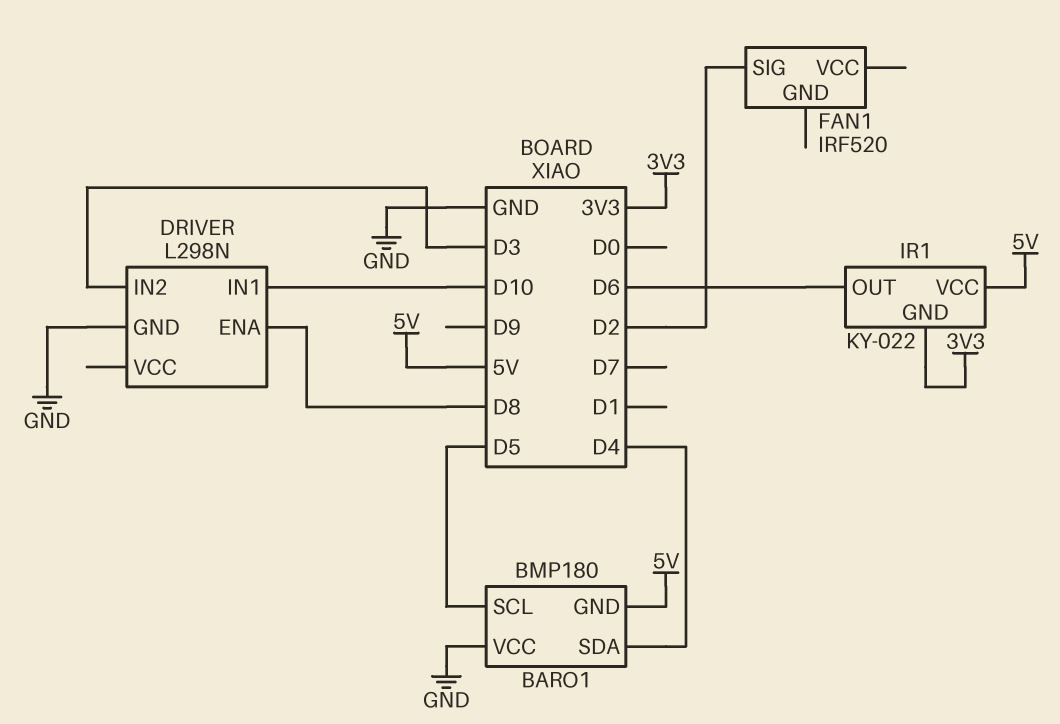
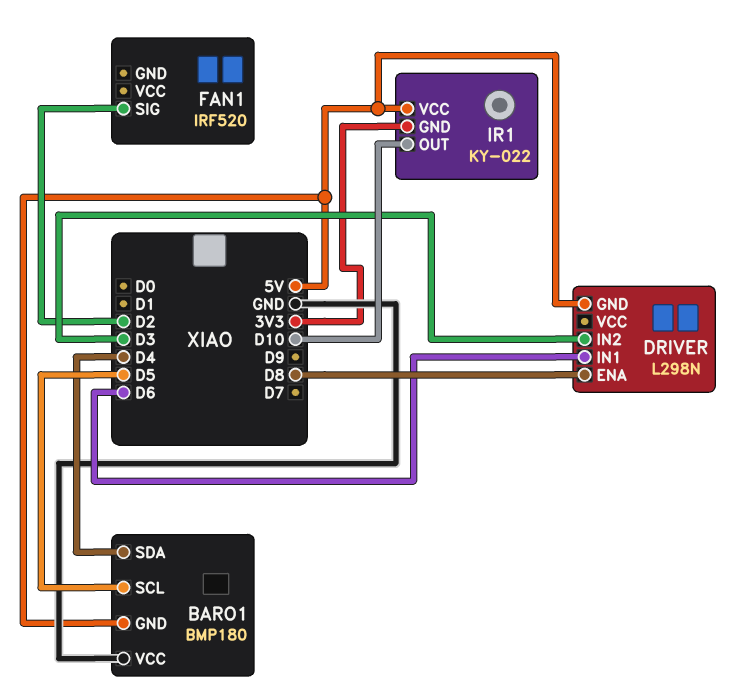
DRIVER pin GND: GND -> 5V
DRIVER pin IN1: D10 -> D6
IR1 pin OUT: D6 -> D10

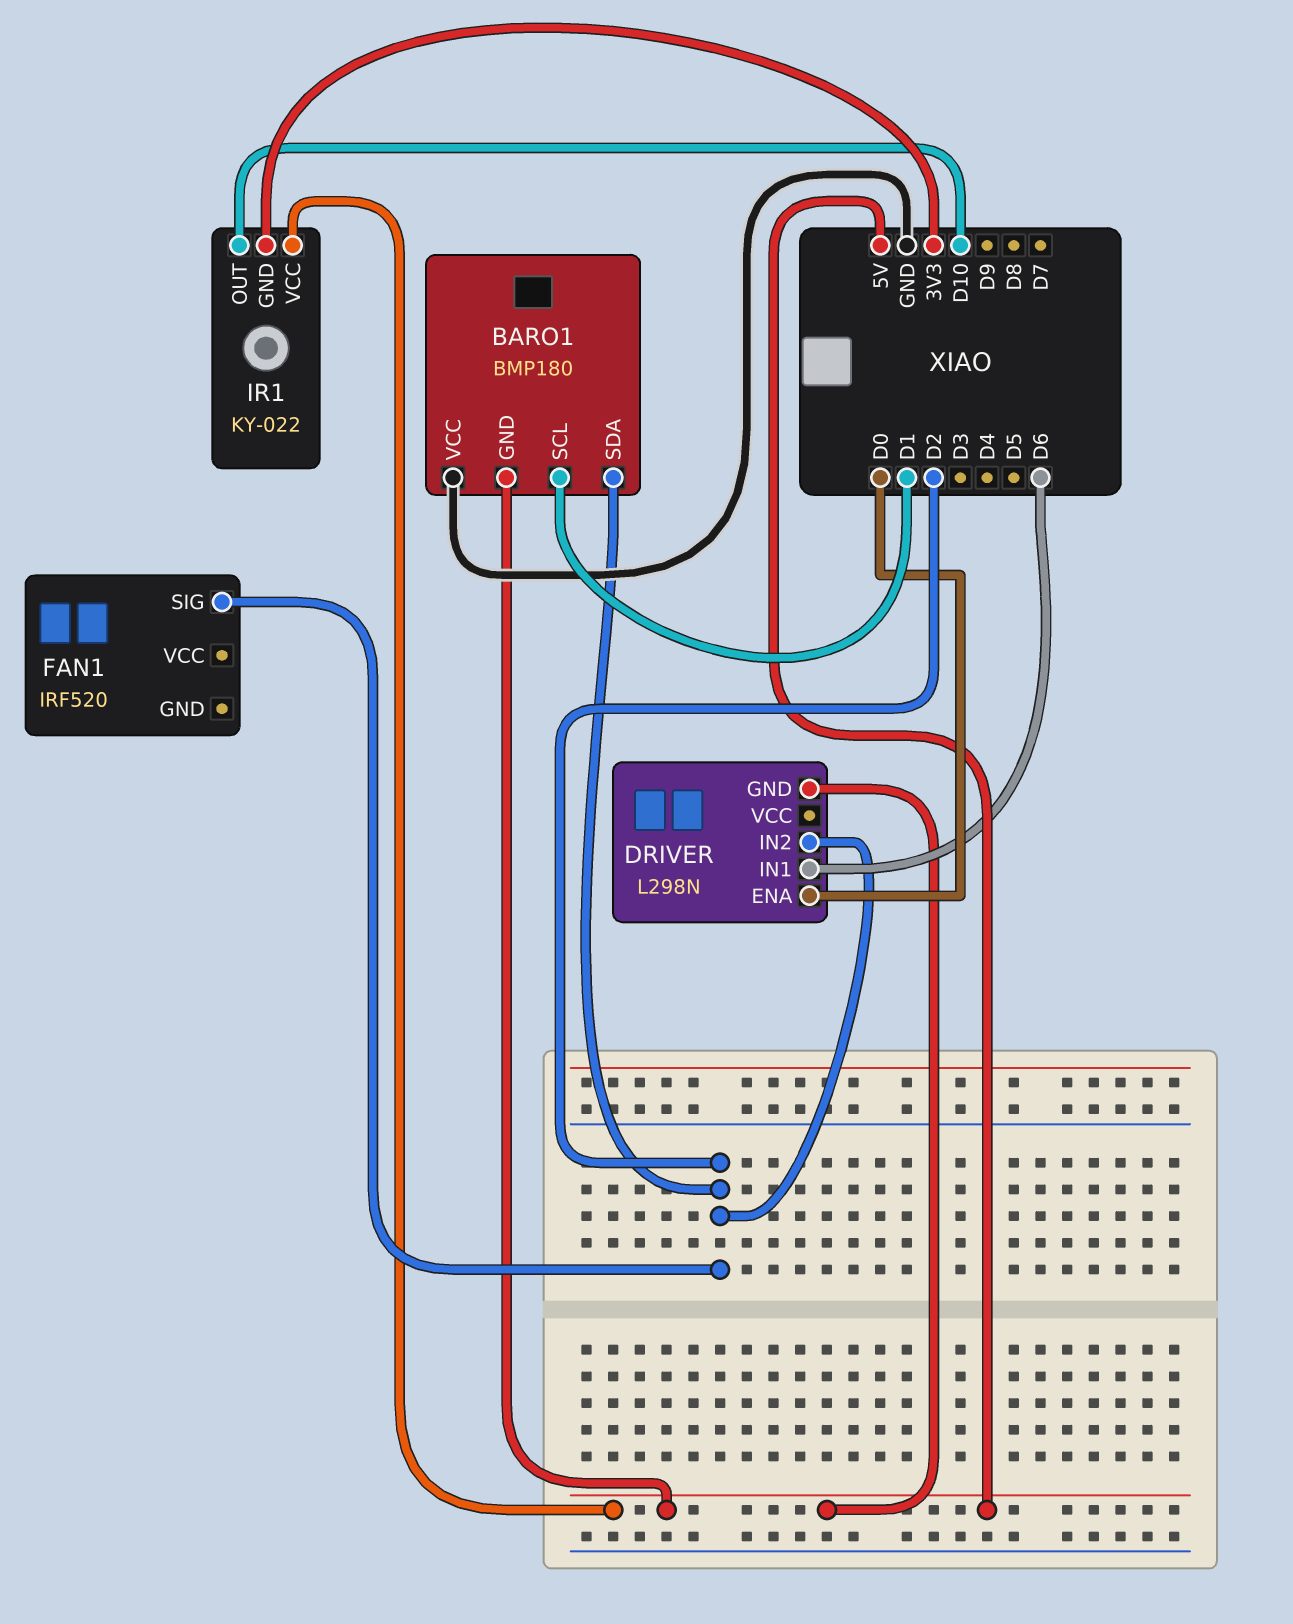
BARO1 pin SCL: D5 -> D1
BARO1 pin SDA: D4 -> D2
DRIVER pin ENA: D8 -> D0
DRIVER pin IN2: D3 -> D2

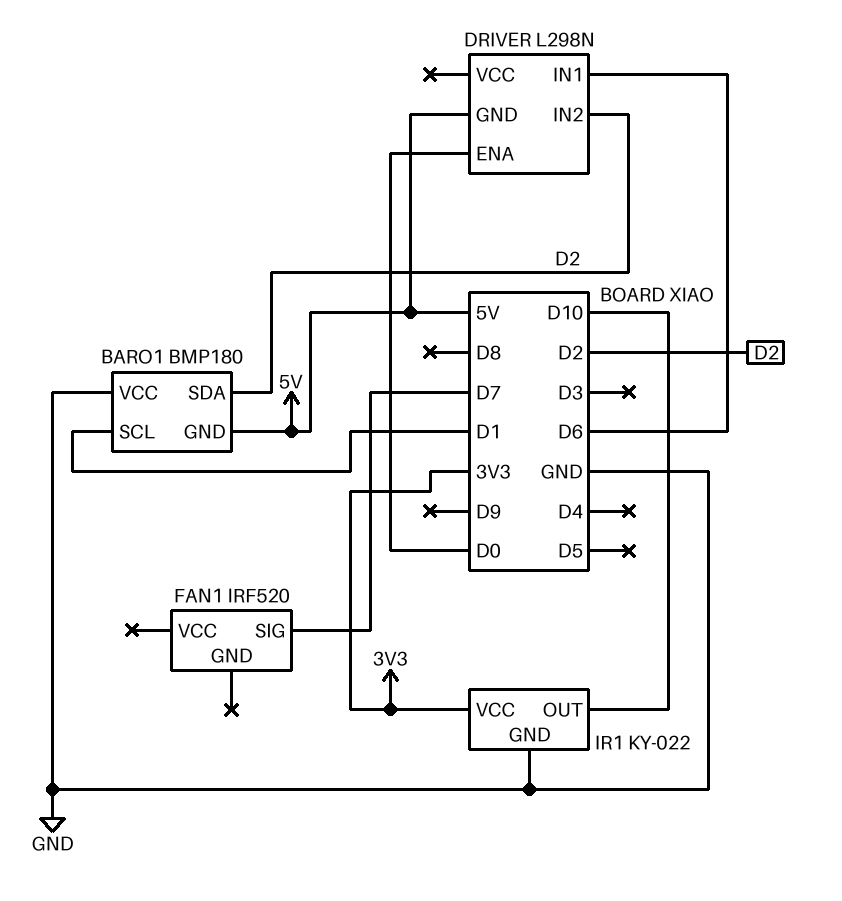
FAN1 pin SIG: D2 -> D7
IR1 pin GND: 3V3 -> GND
IR1 pin VCC: 5V -> 3V3

